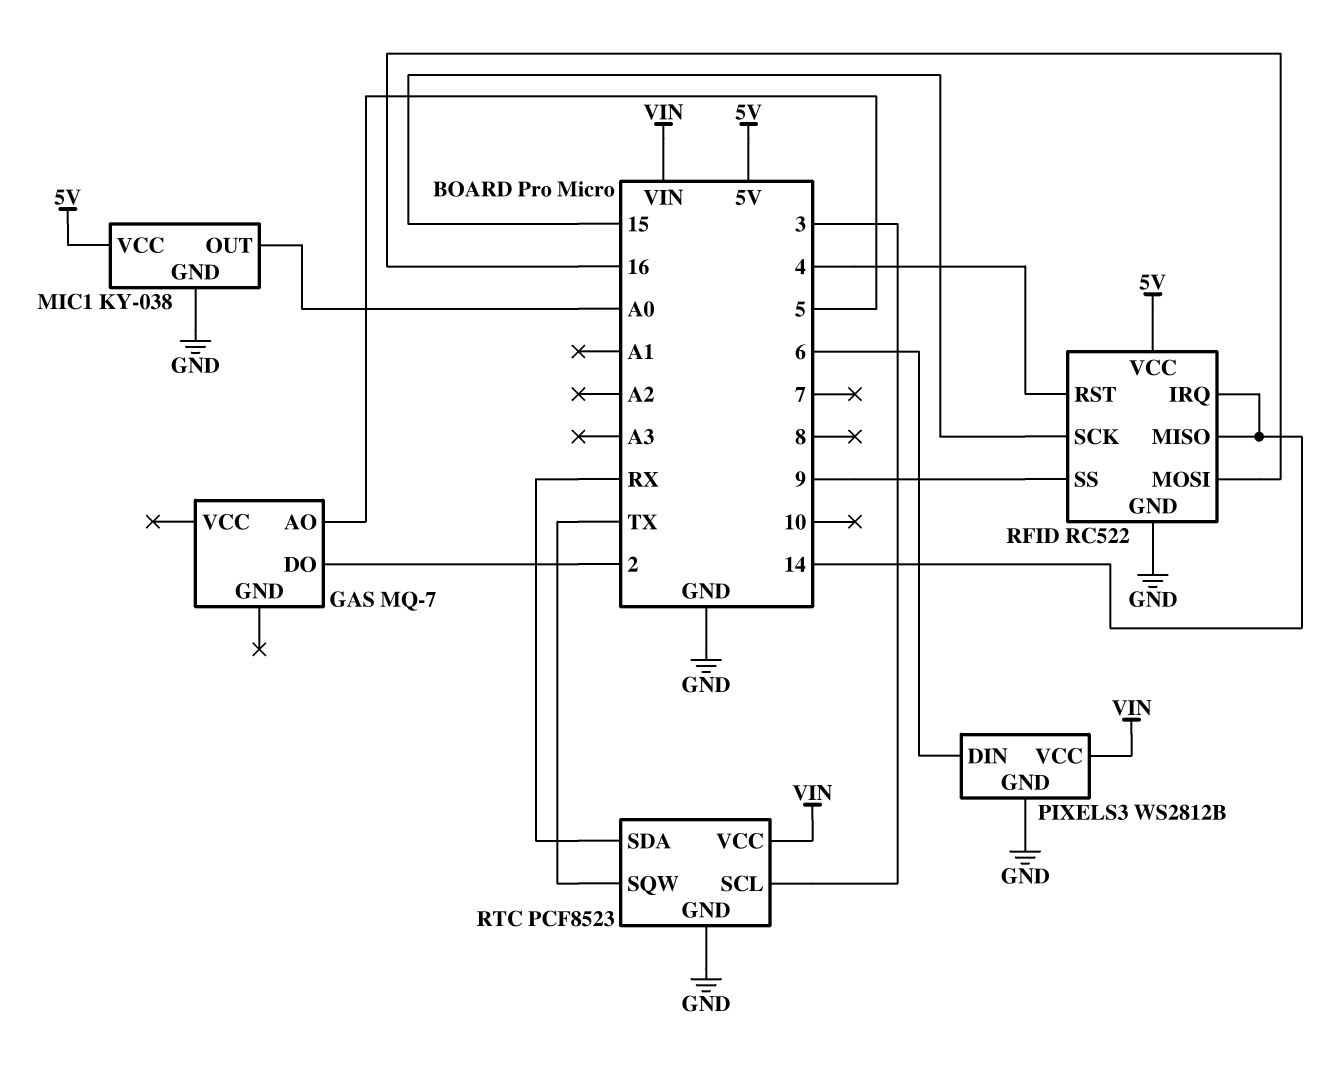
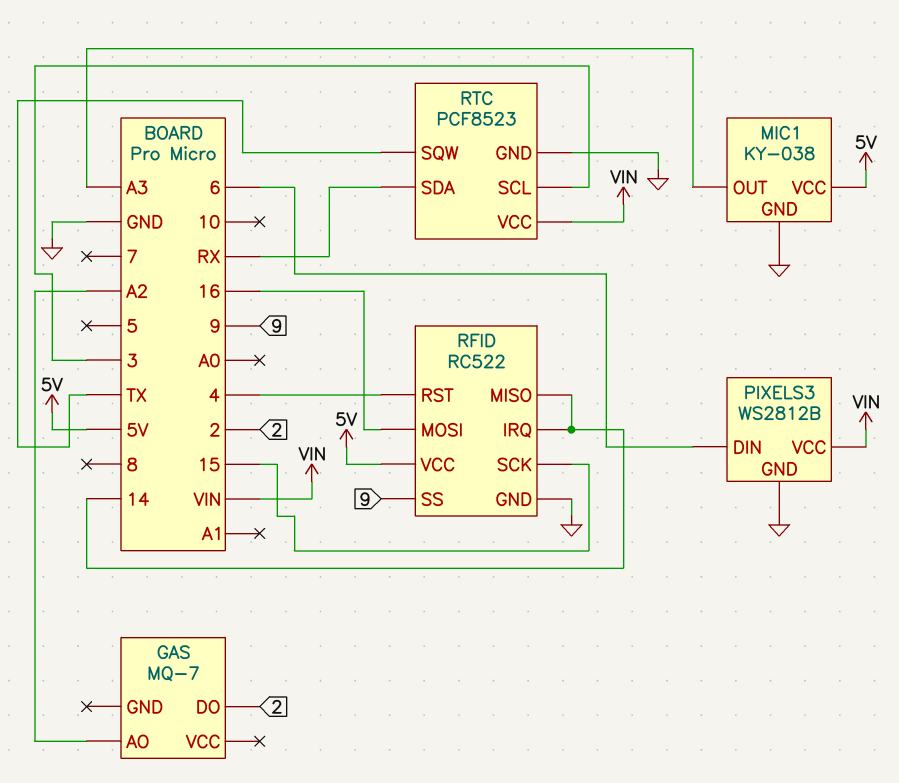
GAS pin AO: 5 -> A2
MIC1 pin OUT: A0 -> A3

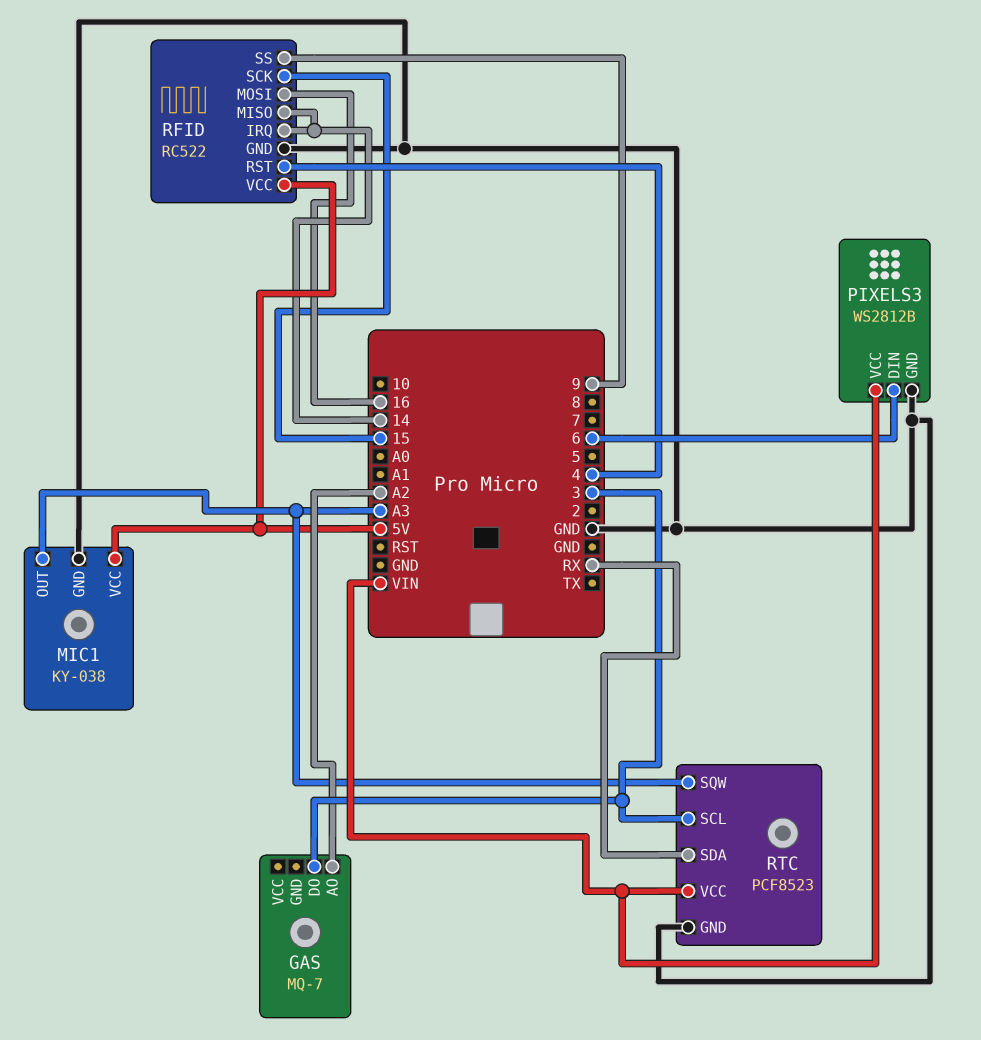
GAS pin DO: 2 -> 3
RTC pin SQW: TX -> A3

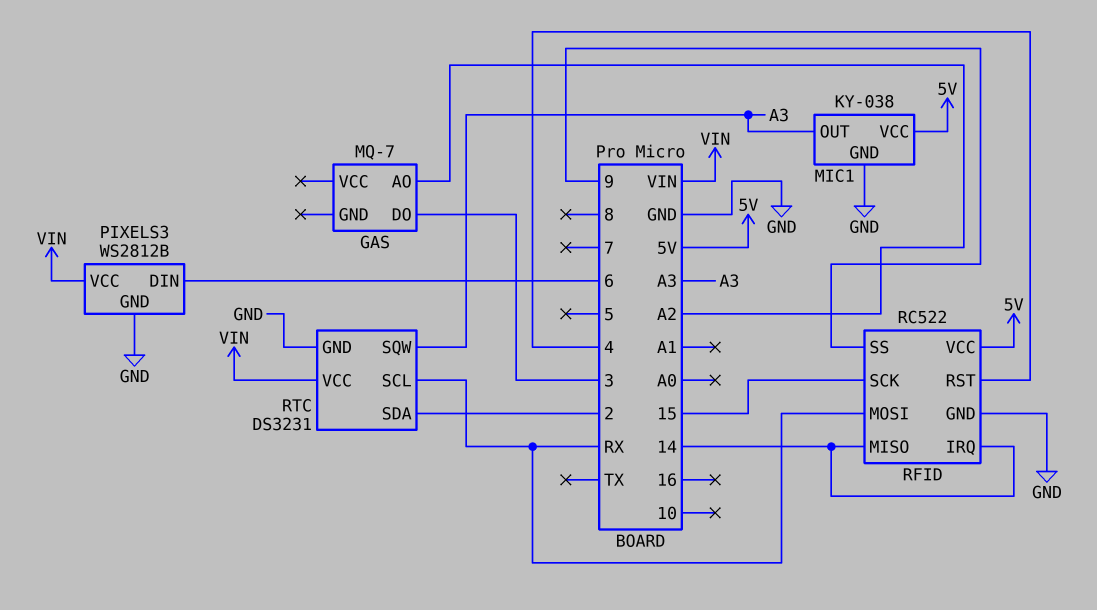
RFID pin MOSI: 16 -> RX
RTC: PCF8523 -> DS3231
RTC pin SCL: 3 -> RX
RTC pin SDA: RX -> 2

